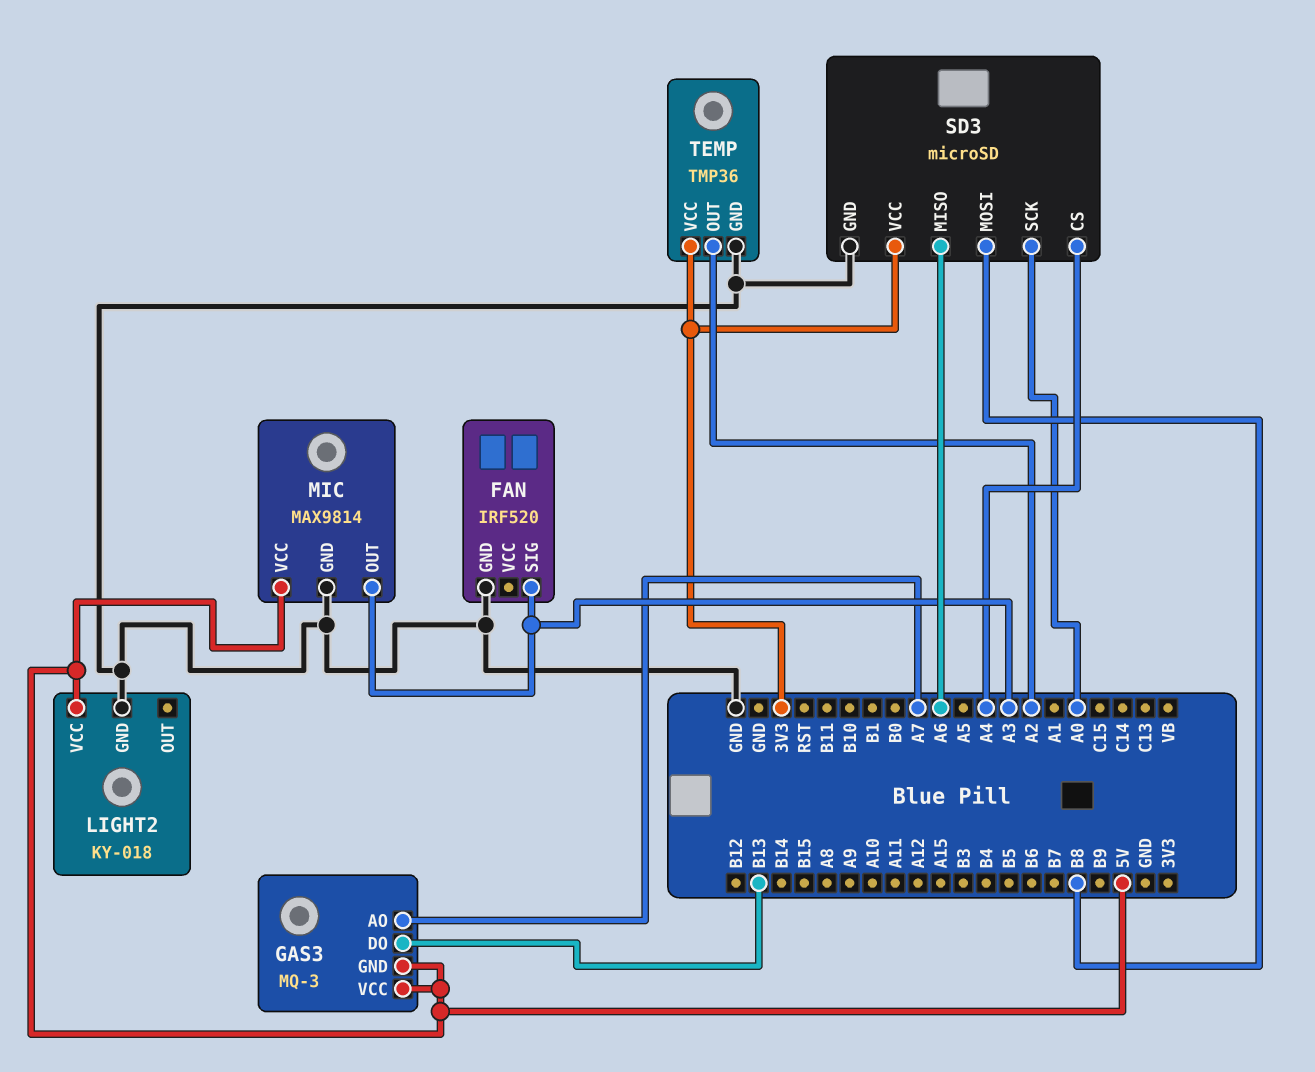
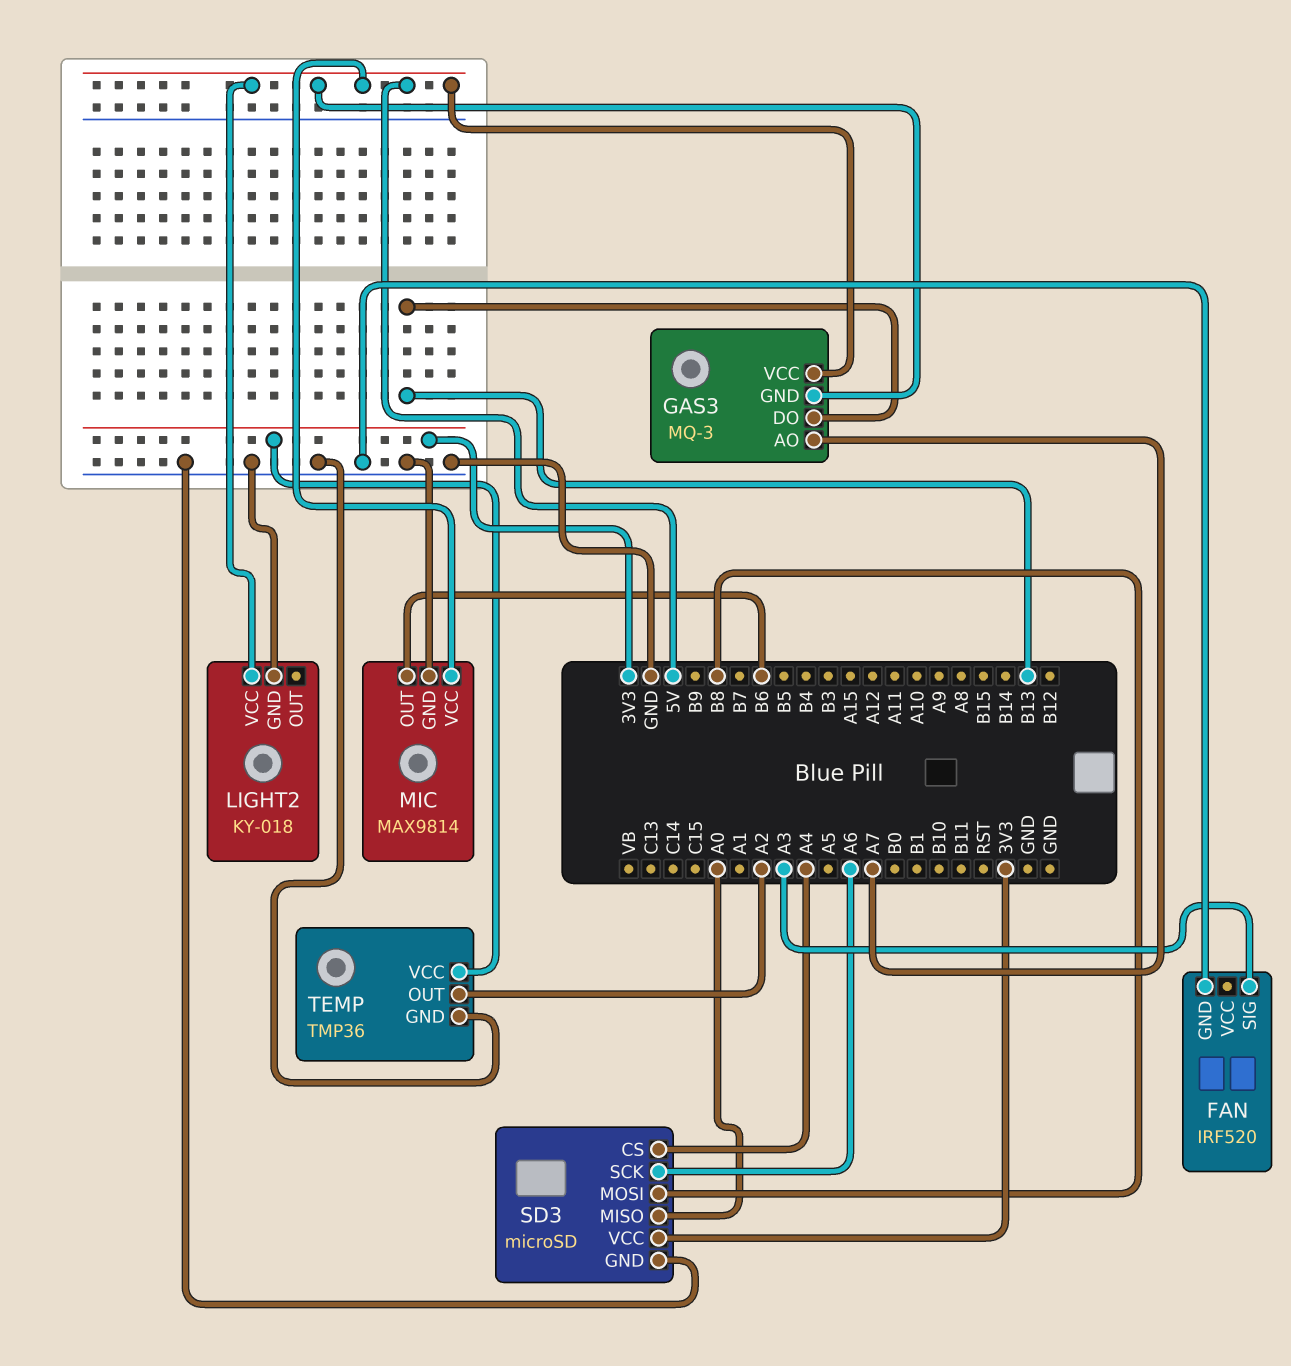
MIC pin OUT: A3 -> B6
SD3 pin MISO: A6 -> A0
SD3 pin SCK: A0 -> A6

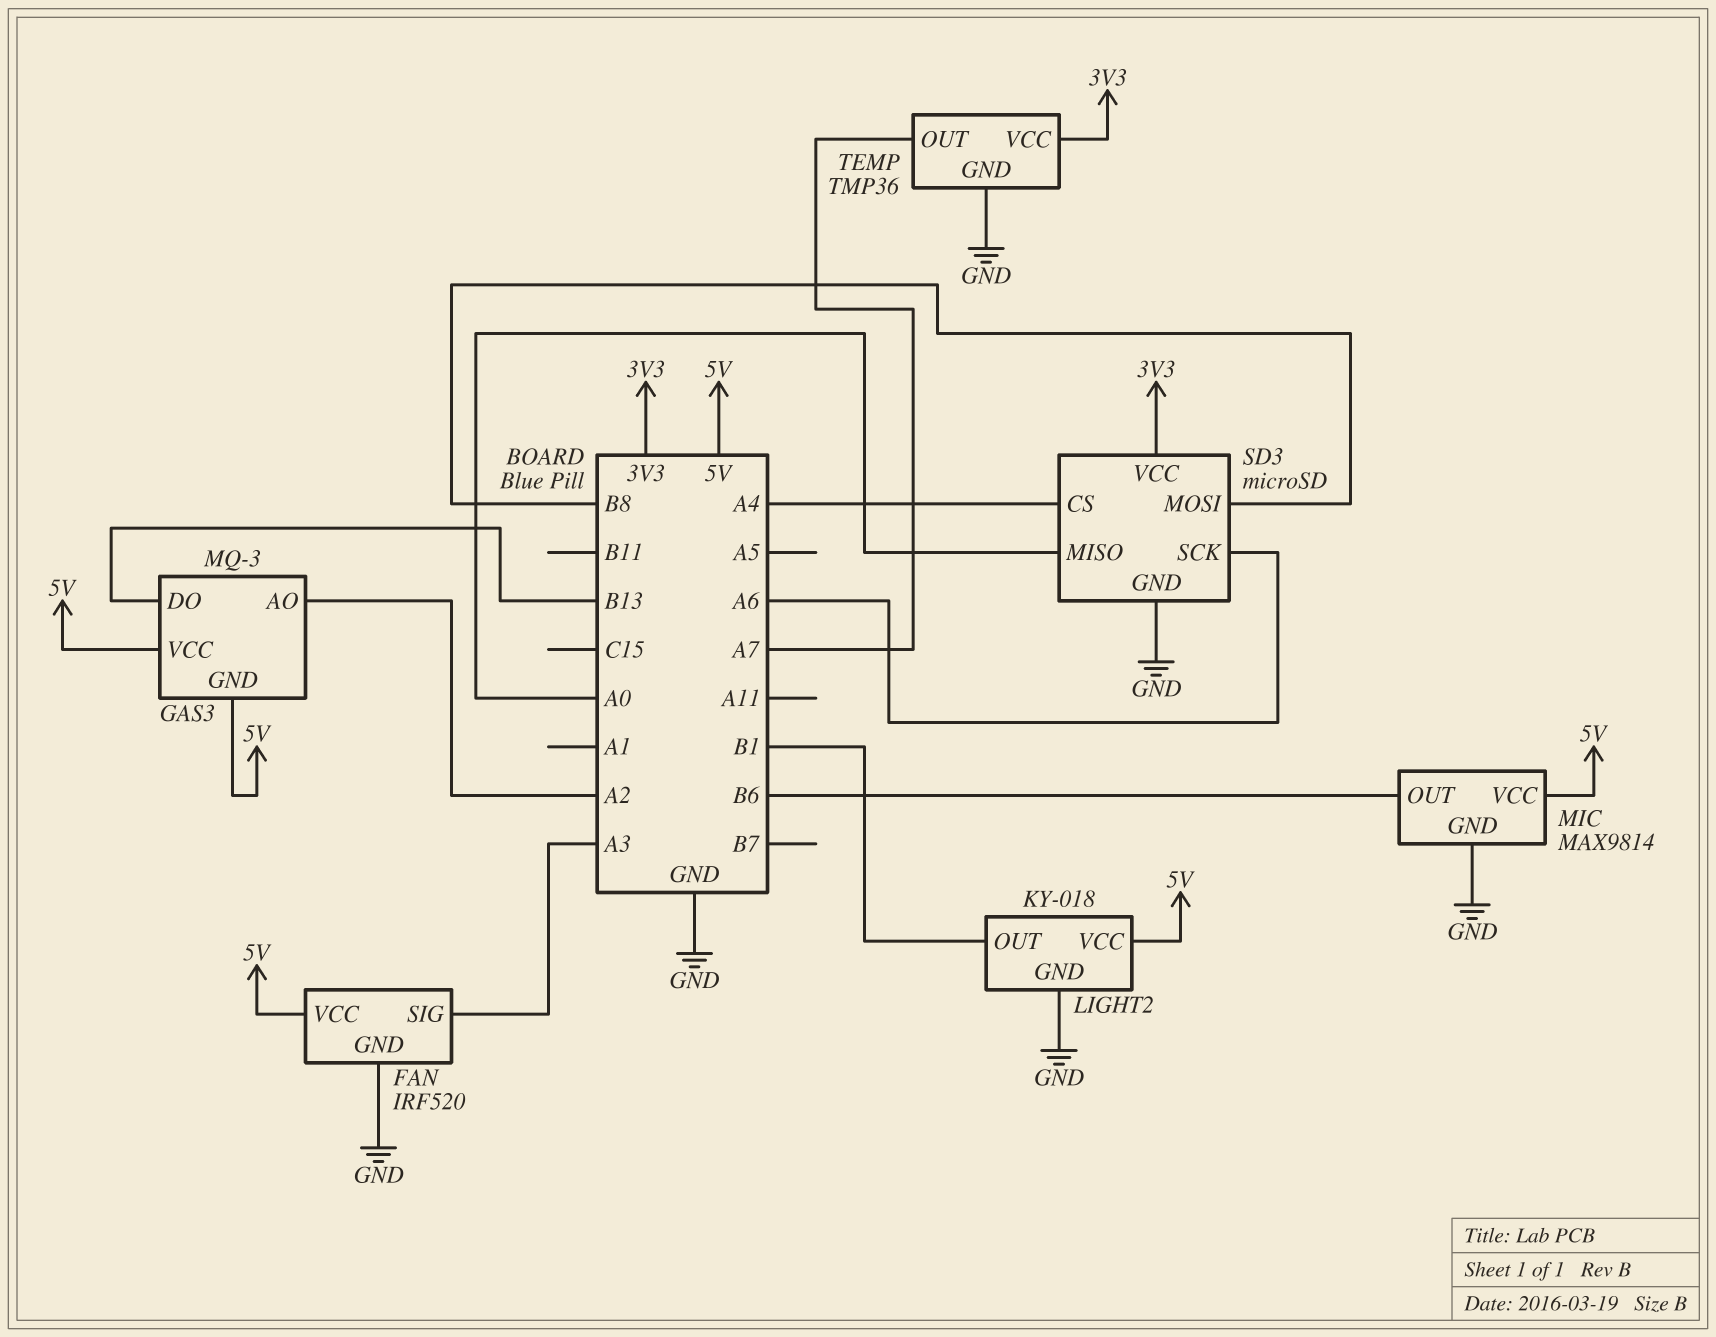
FAN pin VCC: none -> 5V
GAS3 pin AO: A7 -> A2
LIGHT2 pin OUT: none -> B1
TEMP pin OUT: A2 -> A7

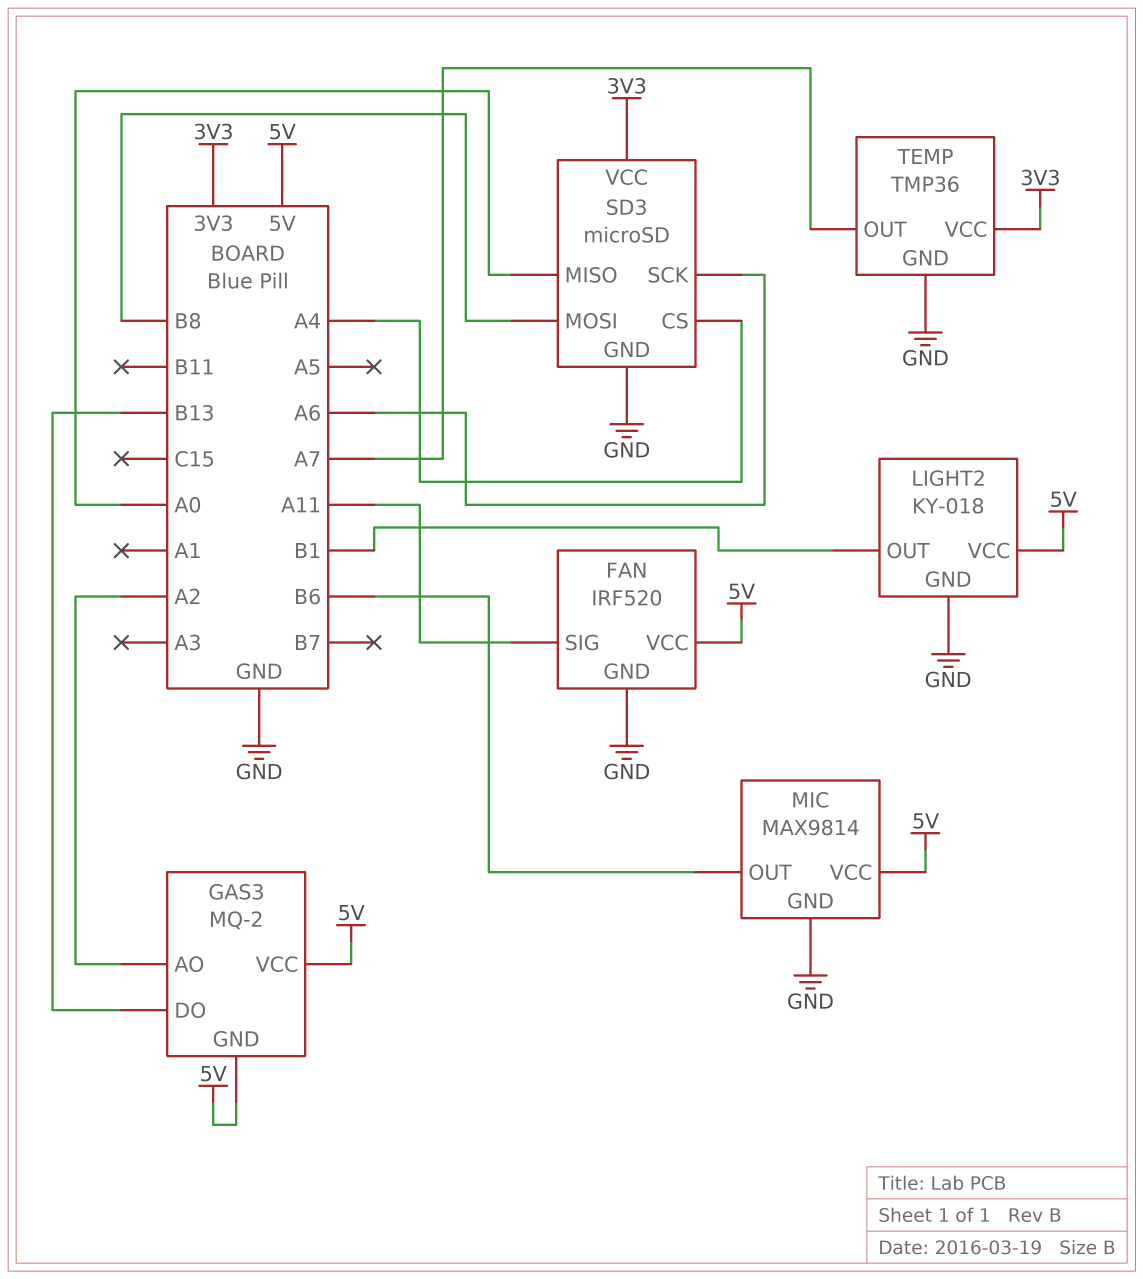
FAN pin SIG: A3 -> A11
GAS3: MQ-3 -> MQ-2

